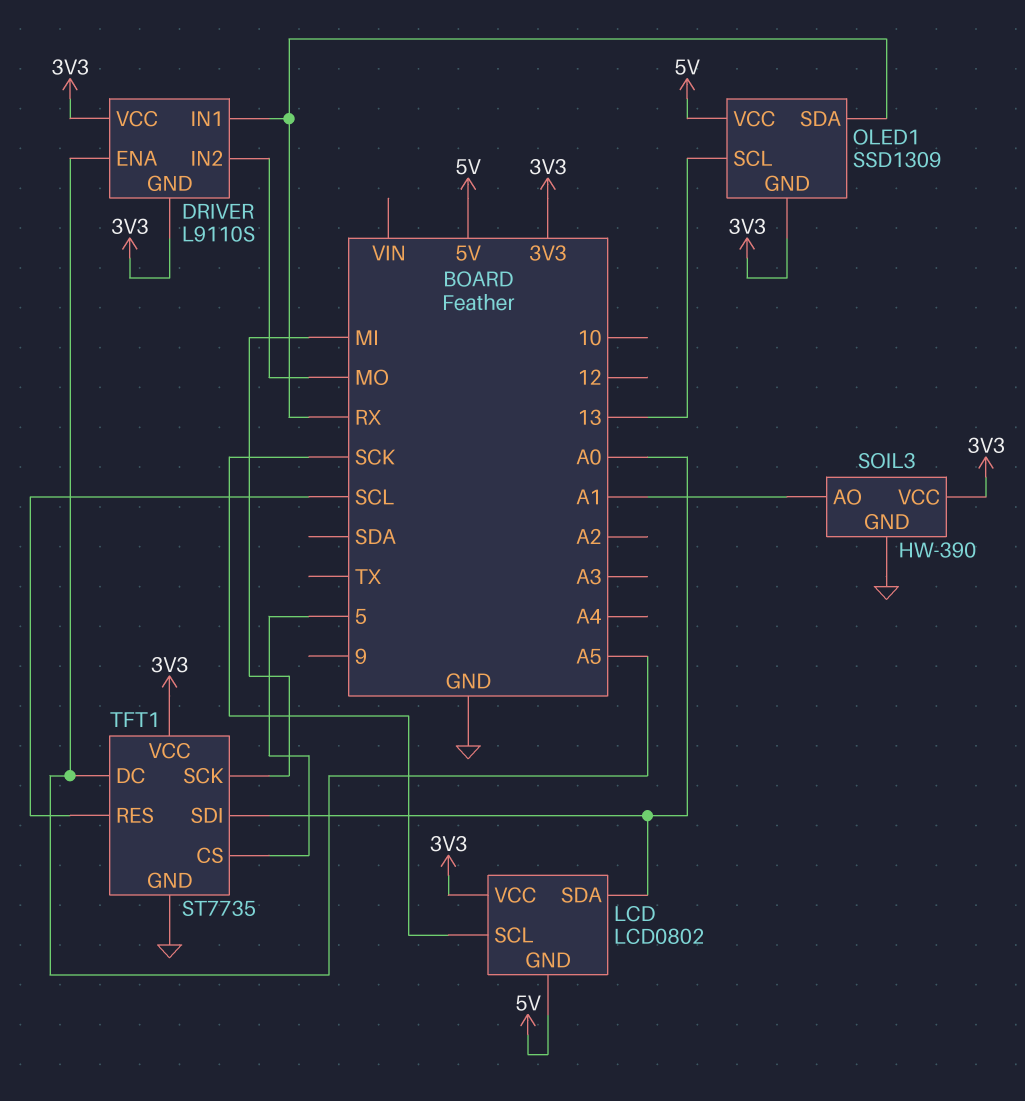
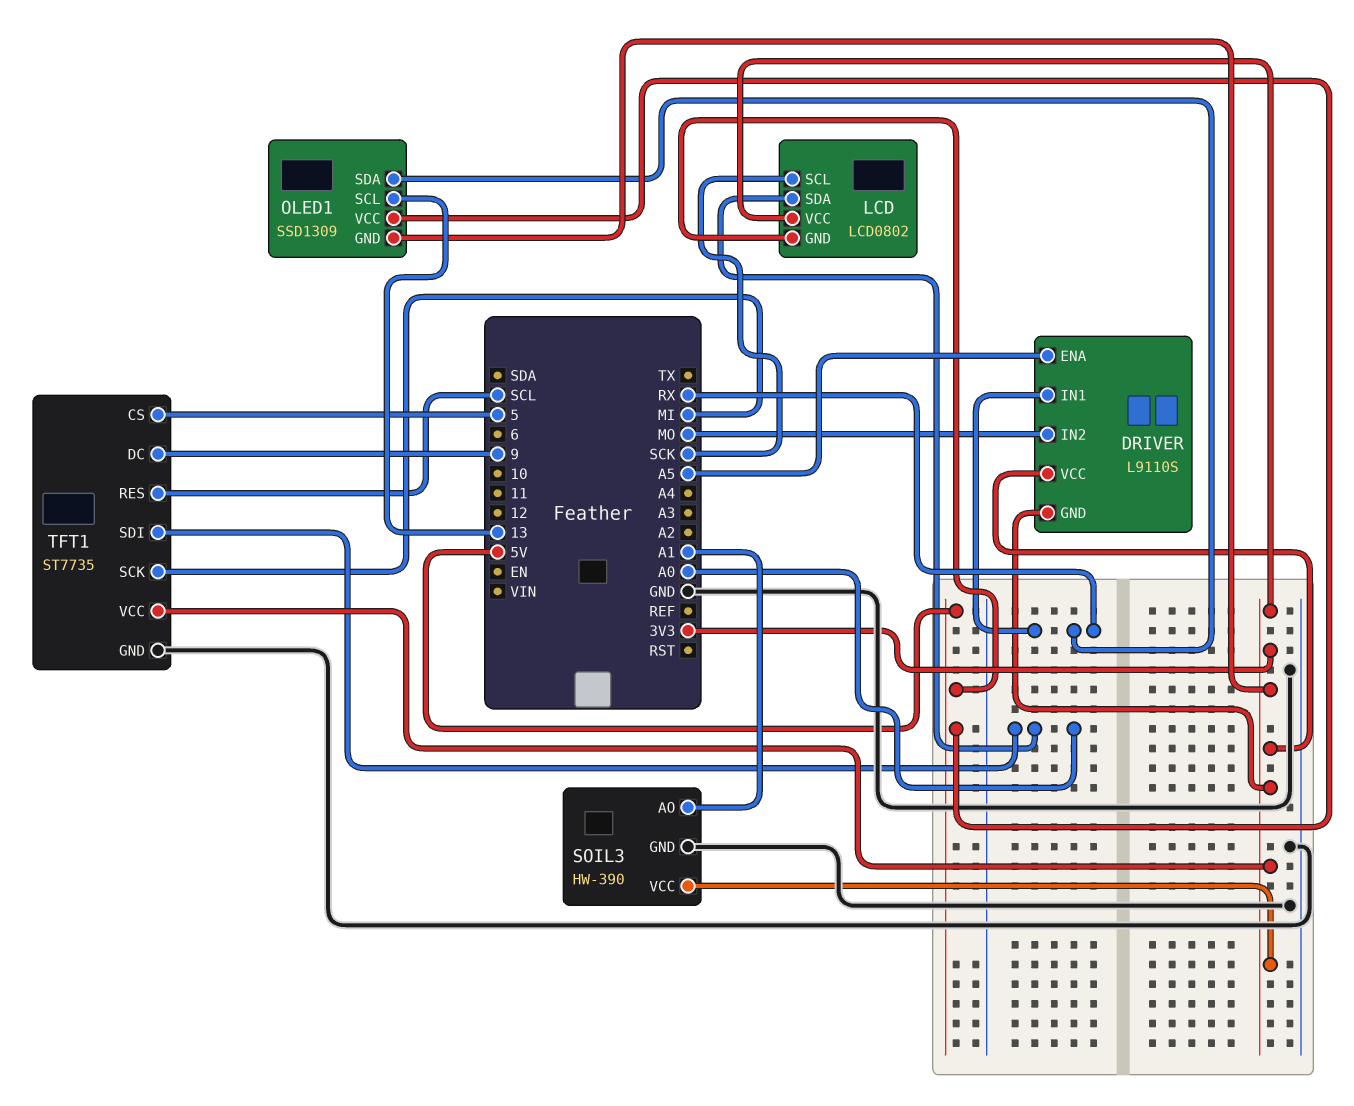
TFT1 pin DC: A5 -> 9

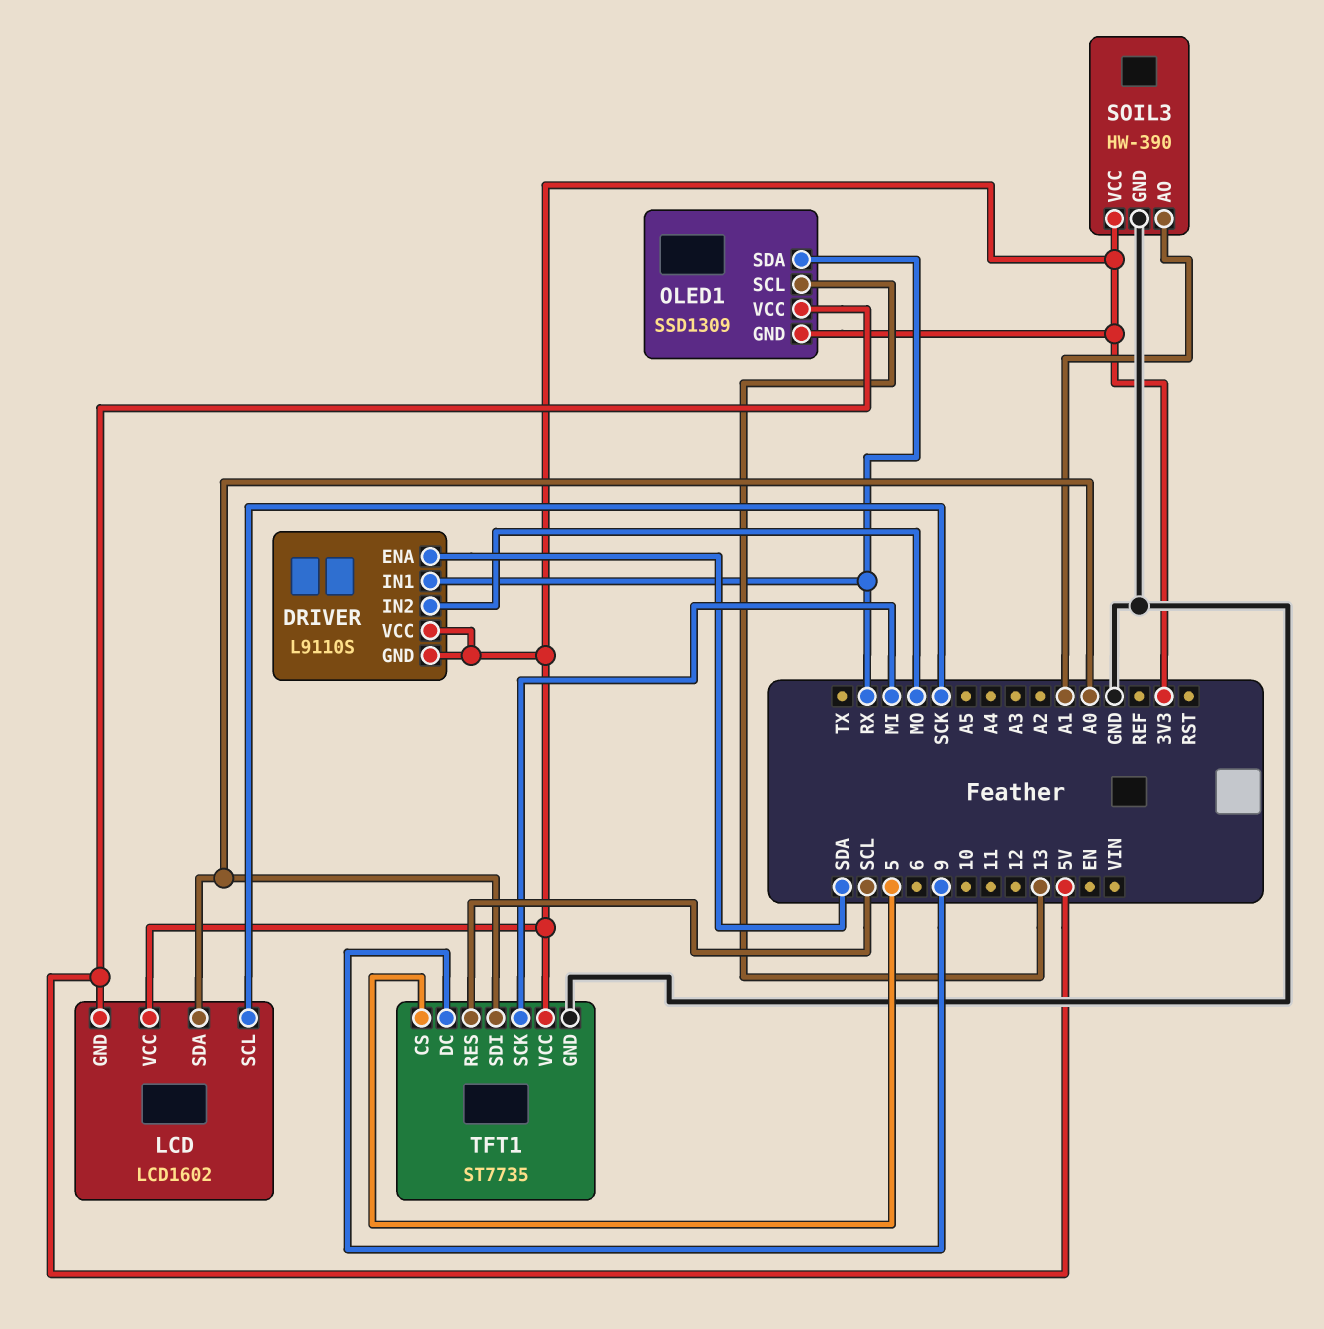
DRIVER pin ENA: A5 -> SDA
LCD: LCD0802 -> LCD1602

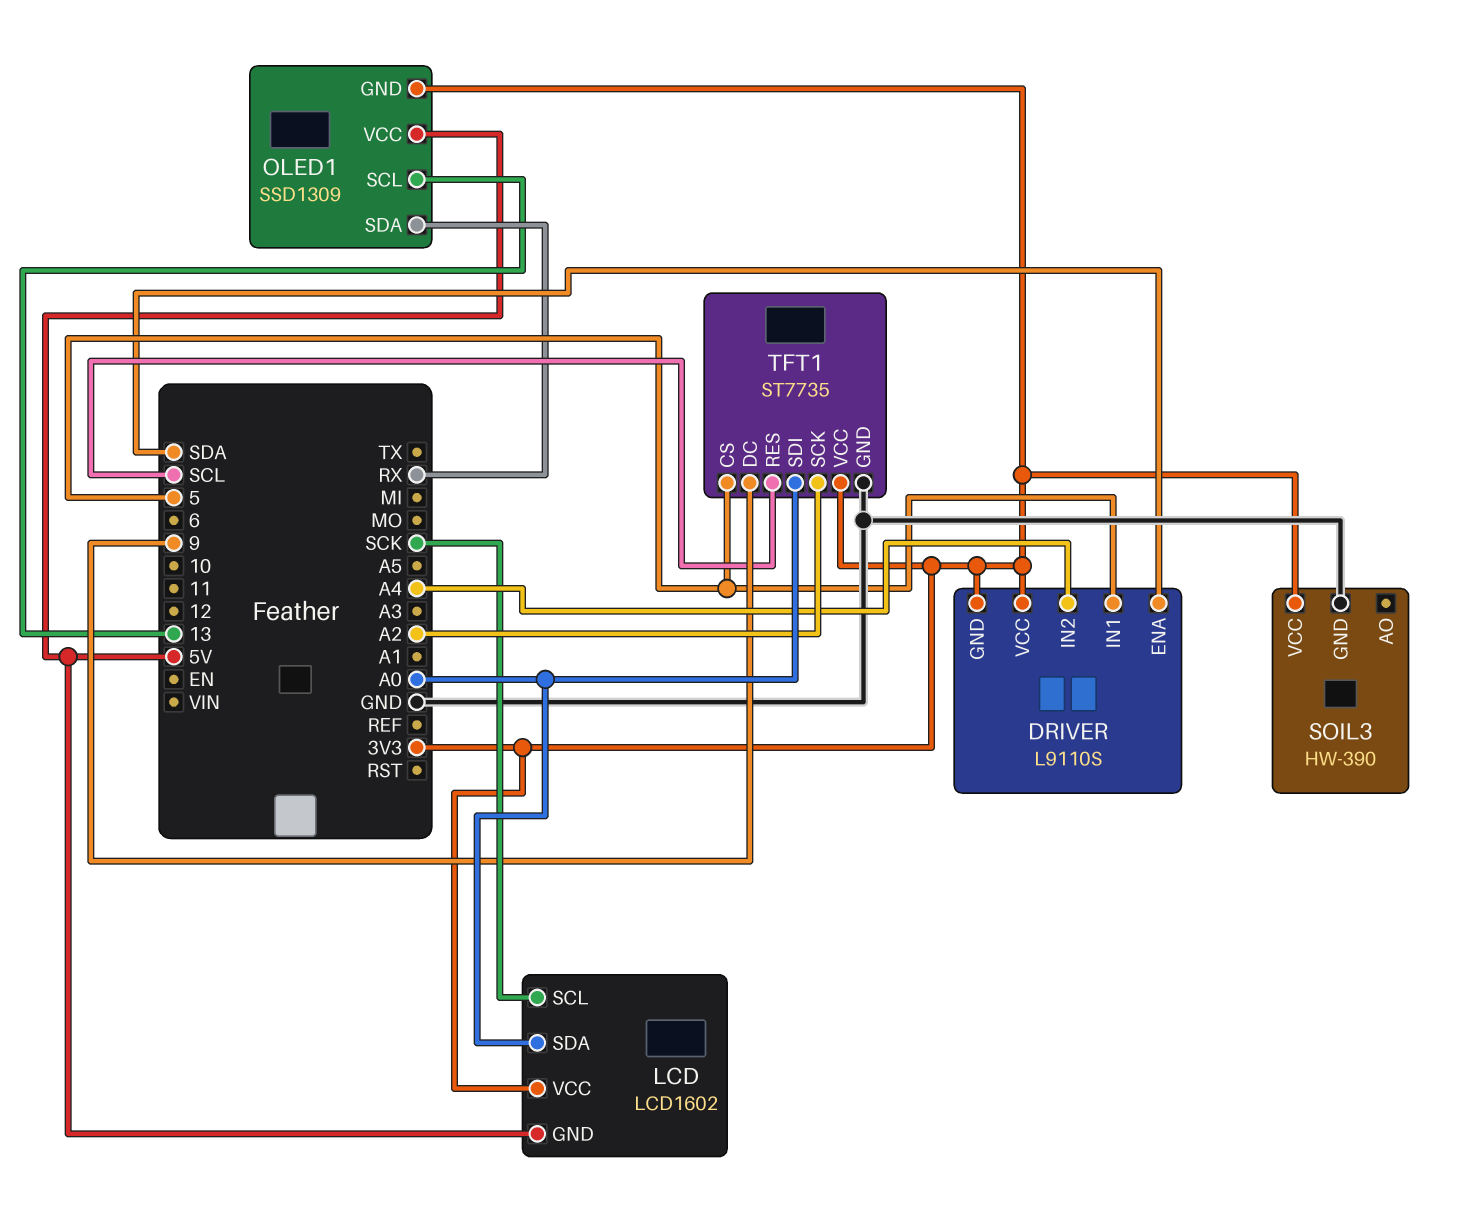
DRIVER pin IN1: RX -> 5
DRIVER pin IN2: MO -> A4
SOIL3 pin AO: A1 -> none
TFT1 pin SCK: MI -> A2

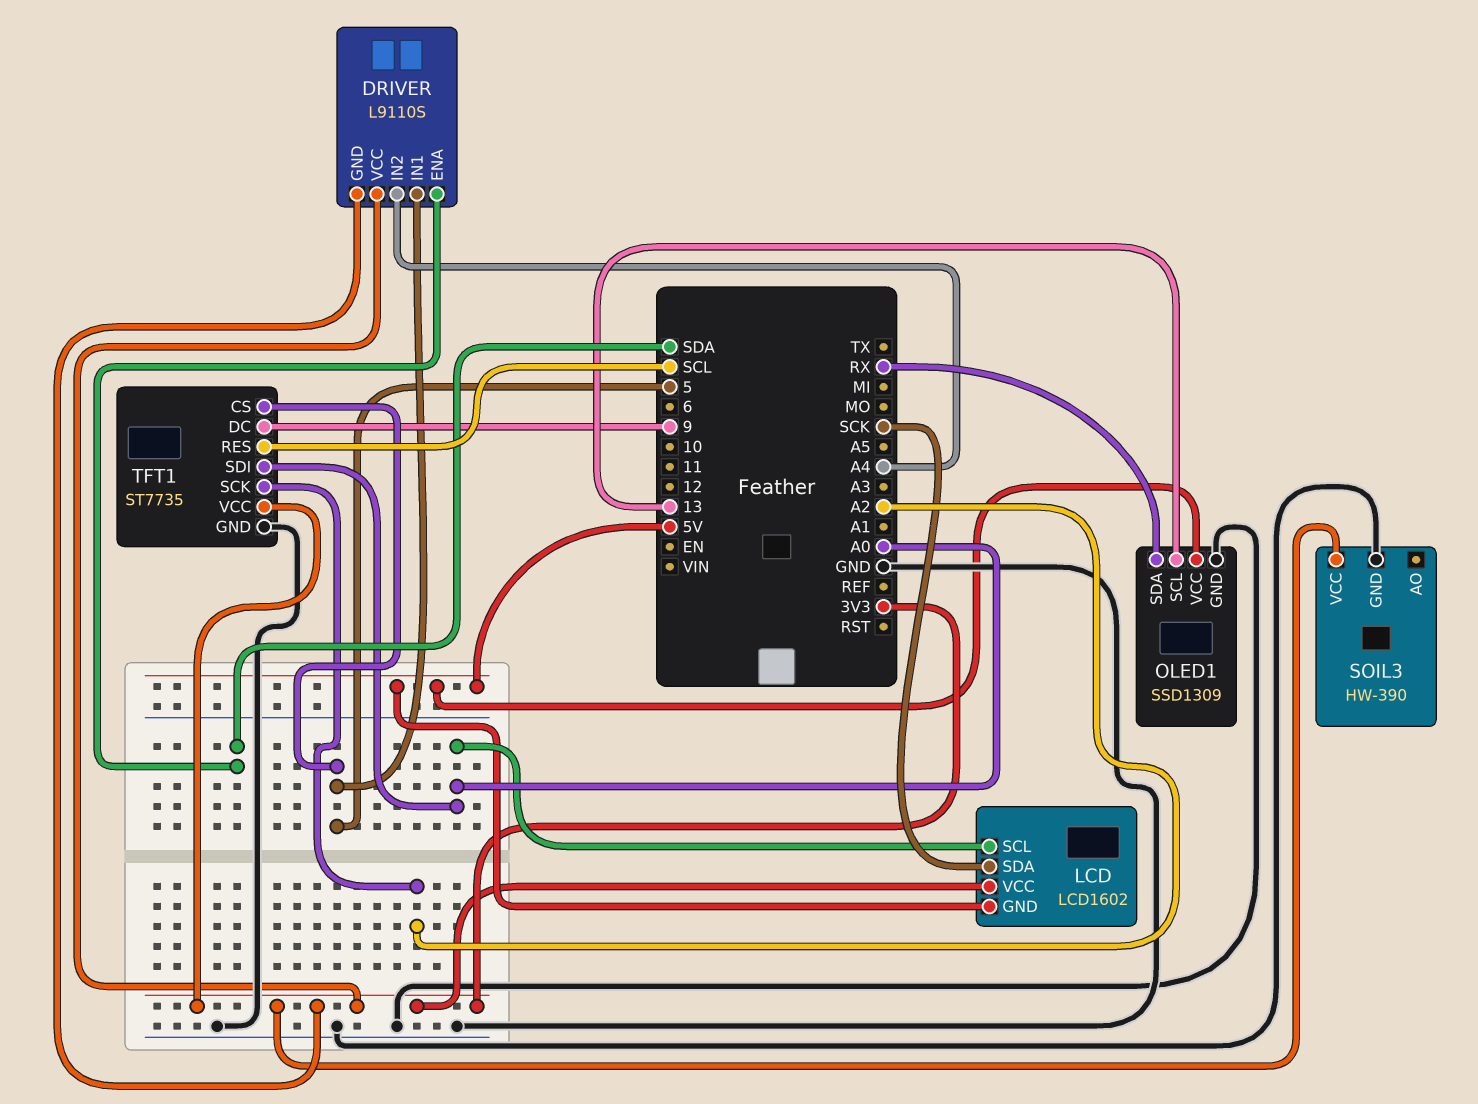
LCD pin SCL: SCK -> A0
LCD pin SDA: A0 -> SCK
OLED1 pin GND: 3V3 -> GND

